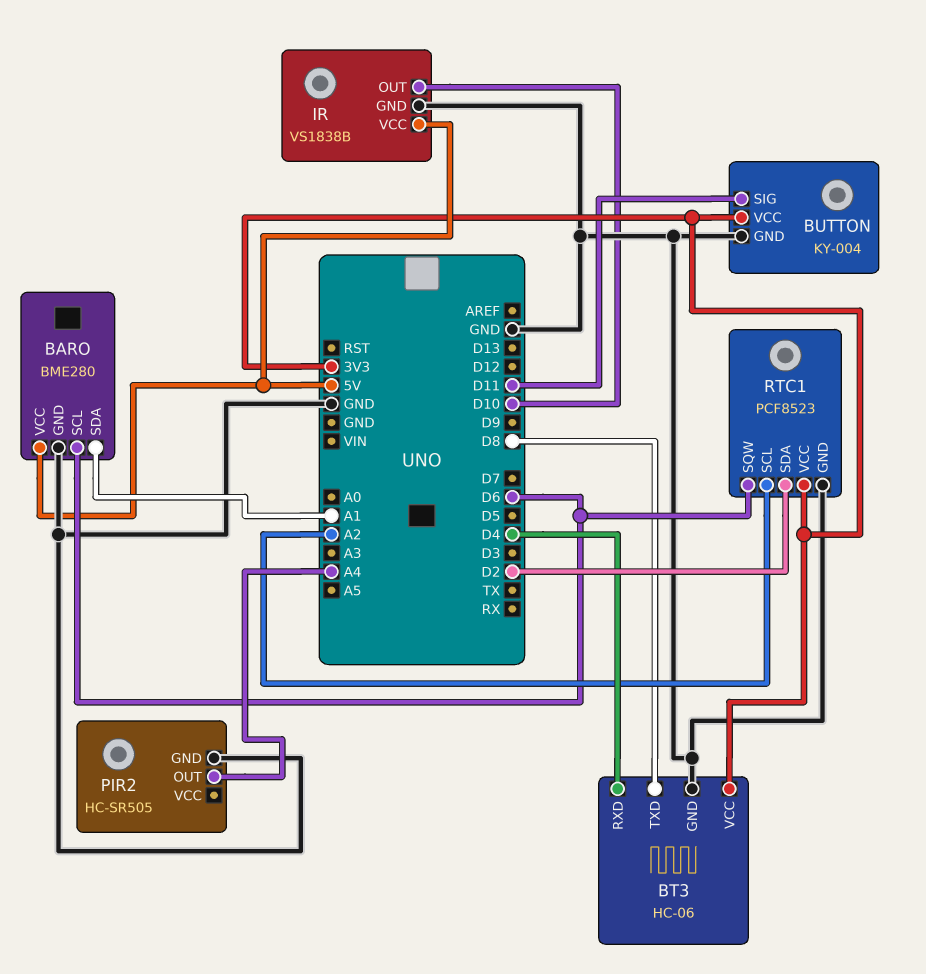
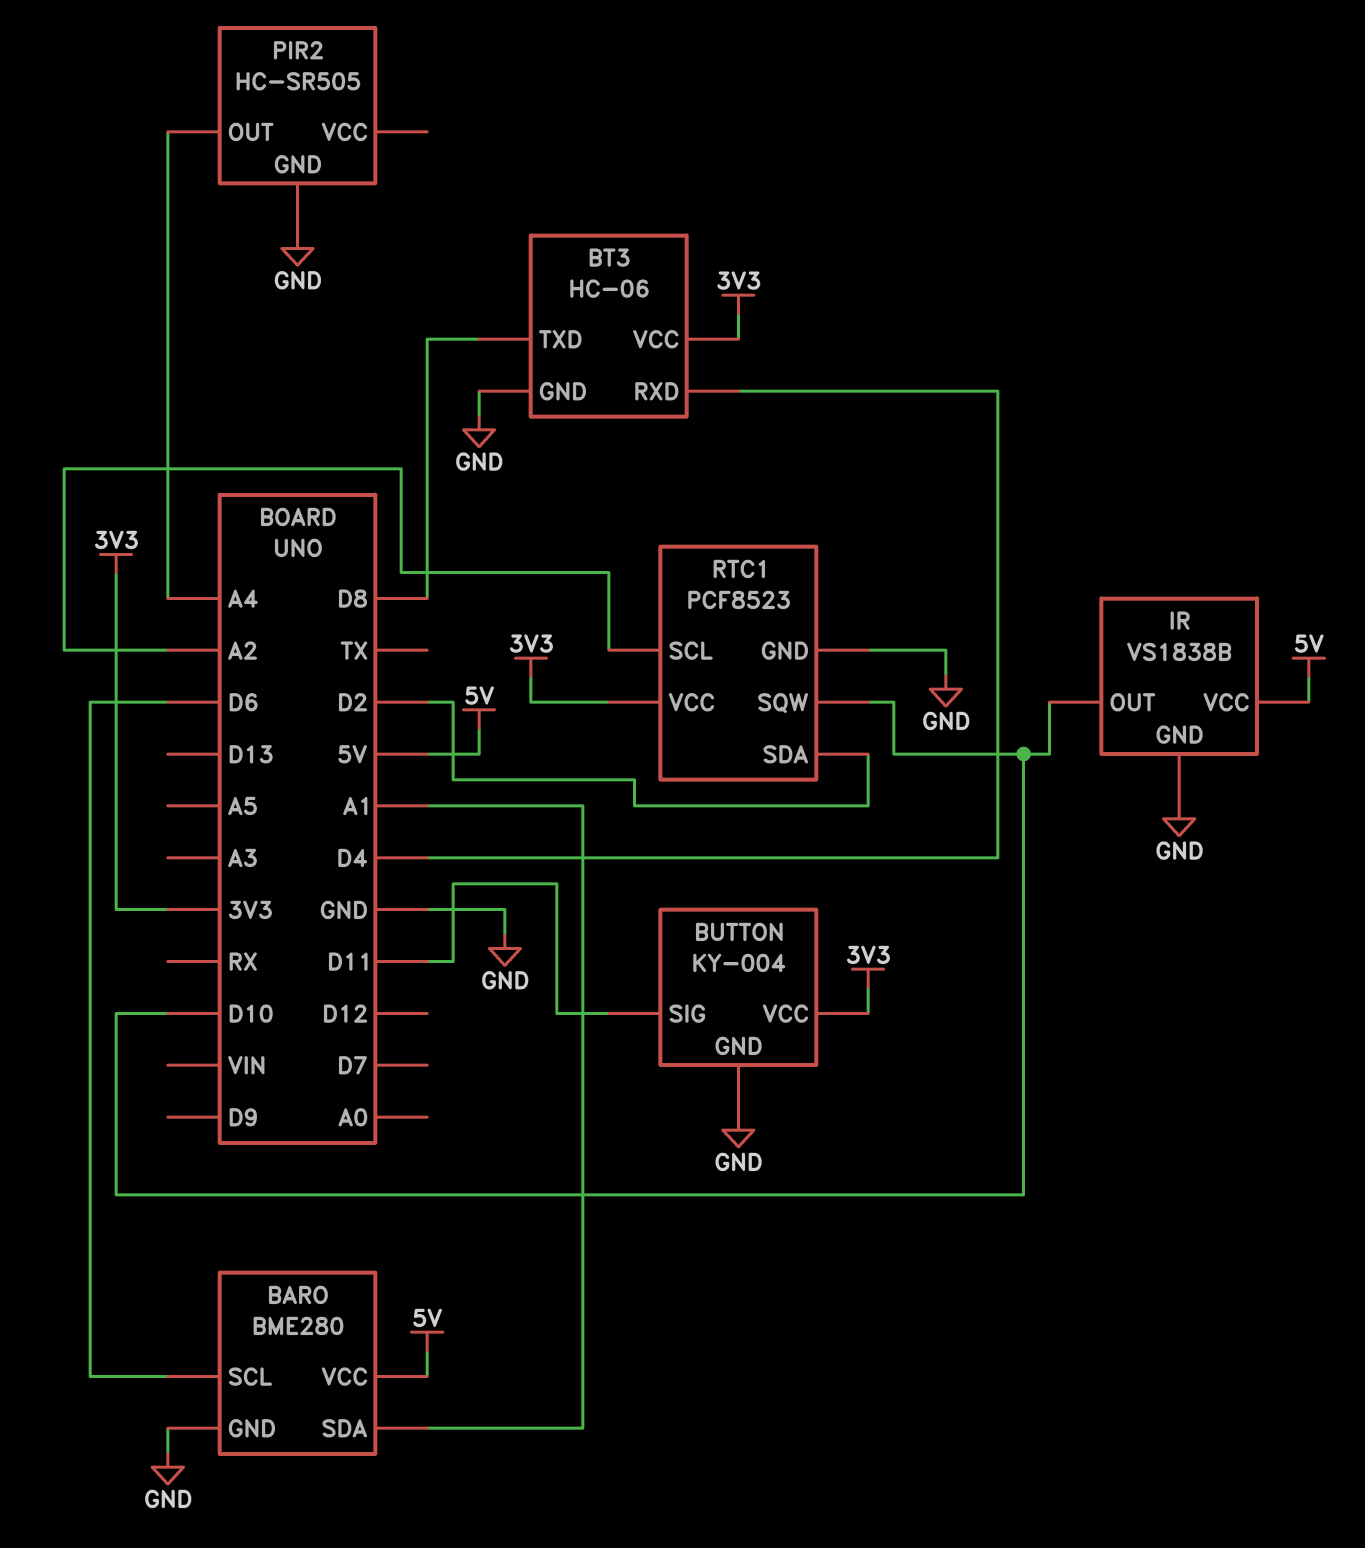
RTC1 pin SQW: D6 -> D10

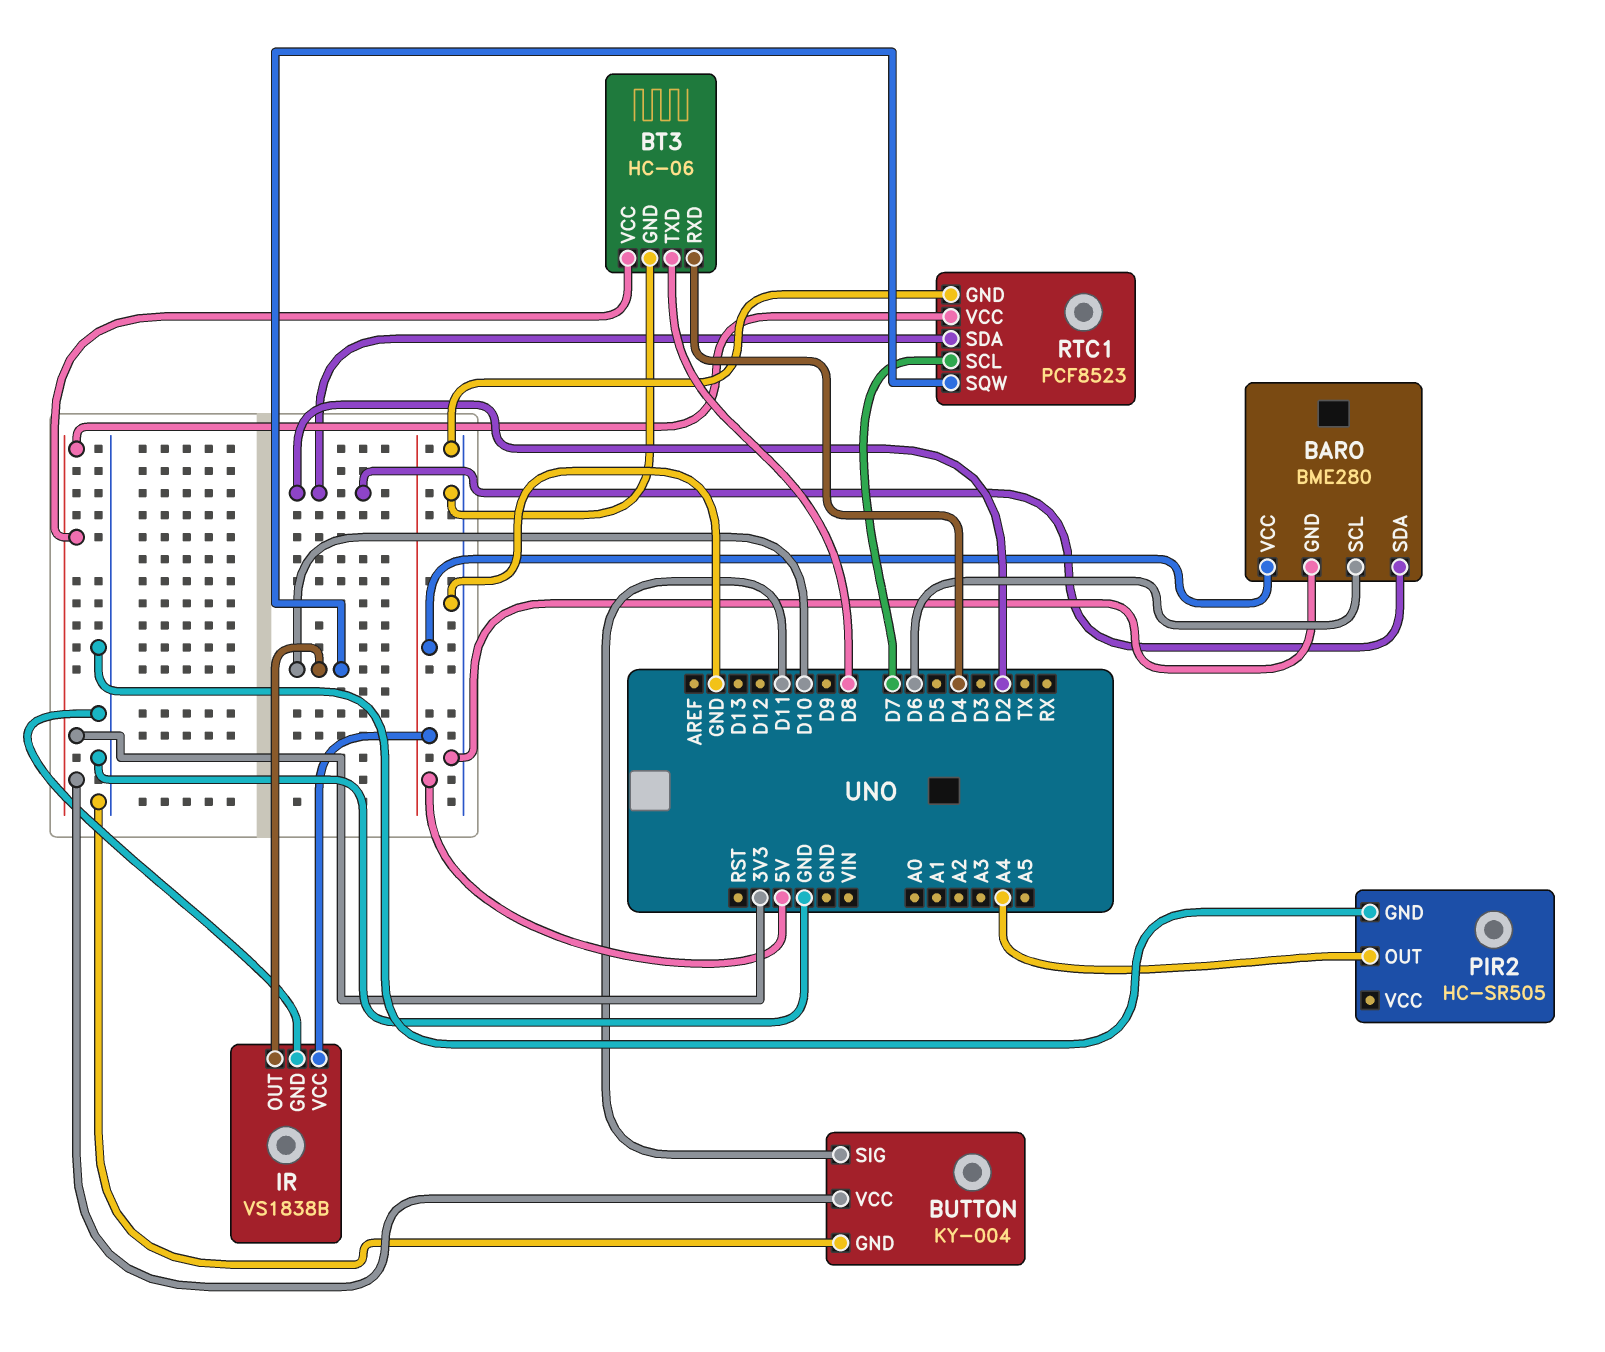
BARO pin SDA: A1 -> D2
RTC1 pin SCL: A2 -> D7

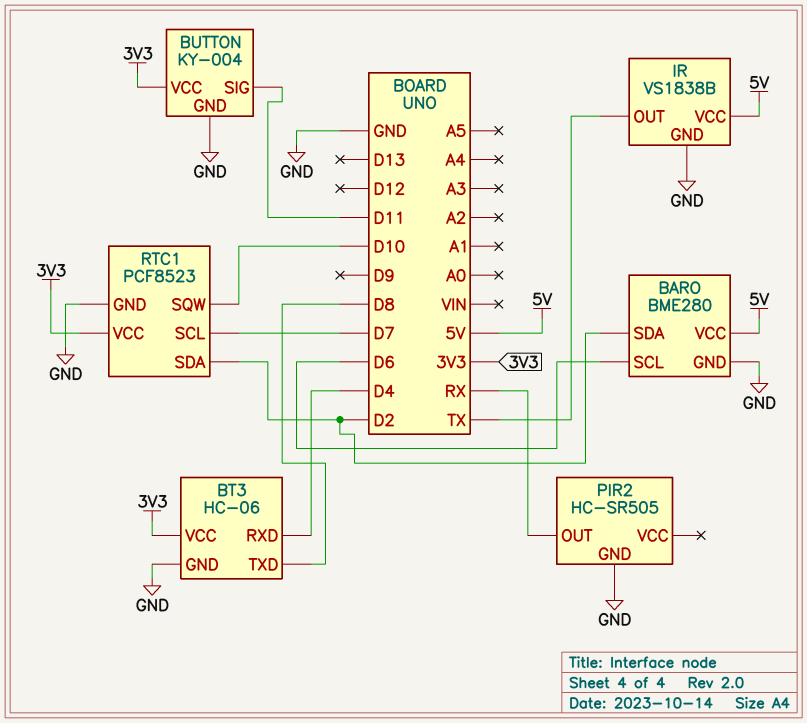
IR pin OUT: D10 -> TX
PIR2 pin OUT: A4 -> RX

